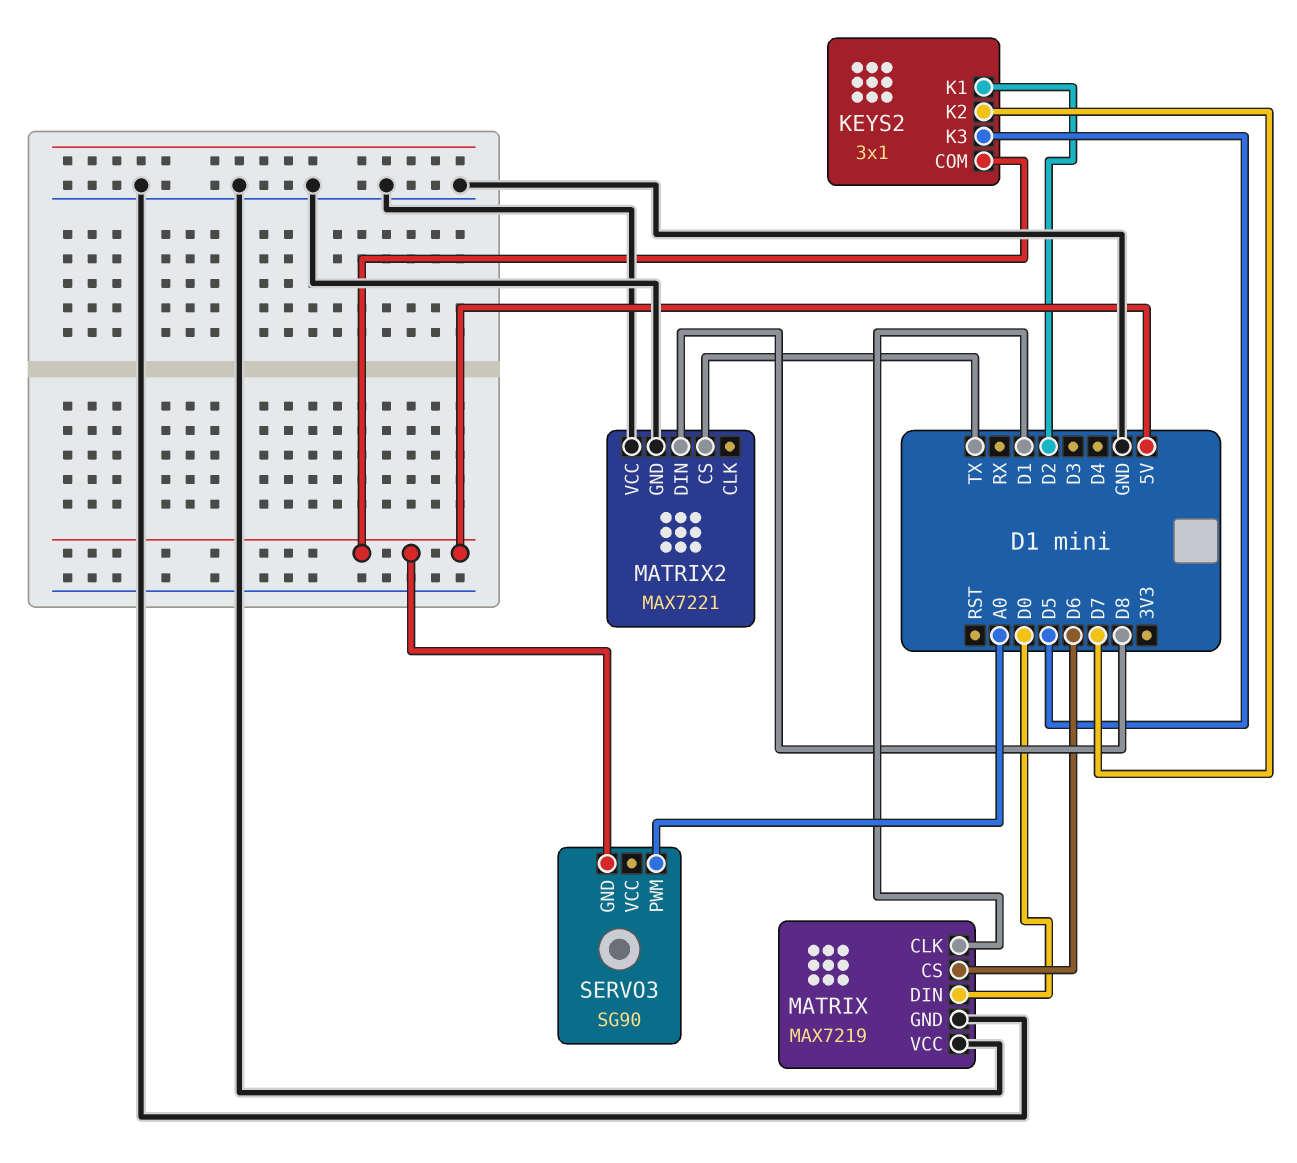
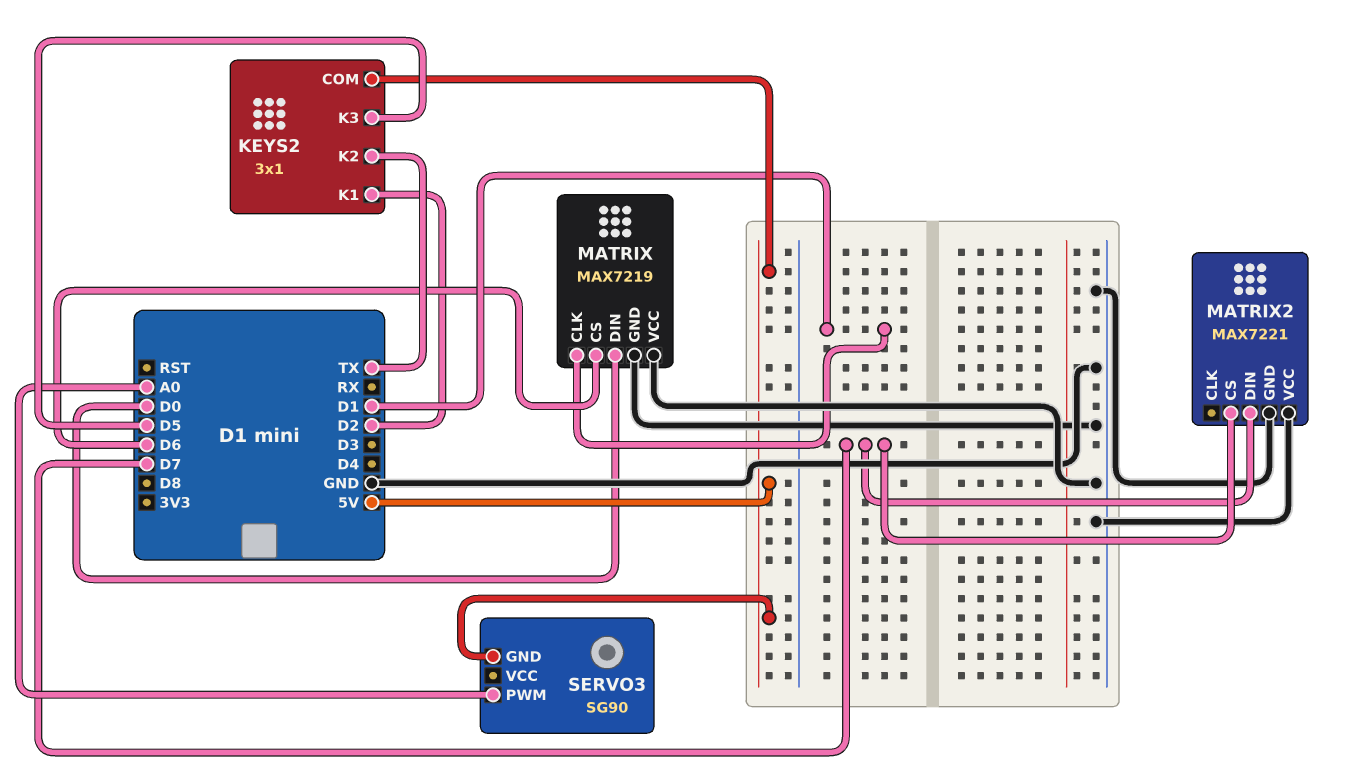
KEYS2 pin K2: D7 -> TX
MATRIX2 pin CS: TX -> D7
MATRIX2 pin DIN: D8 -> D7

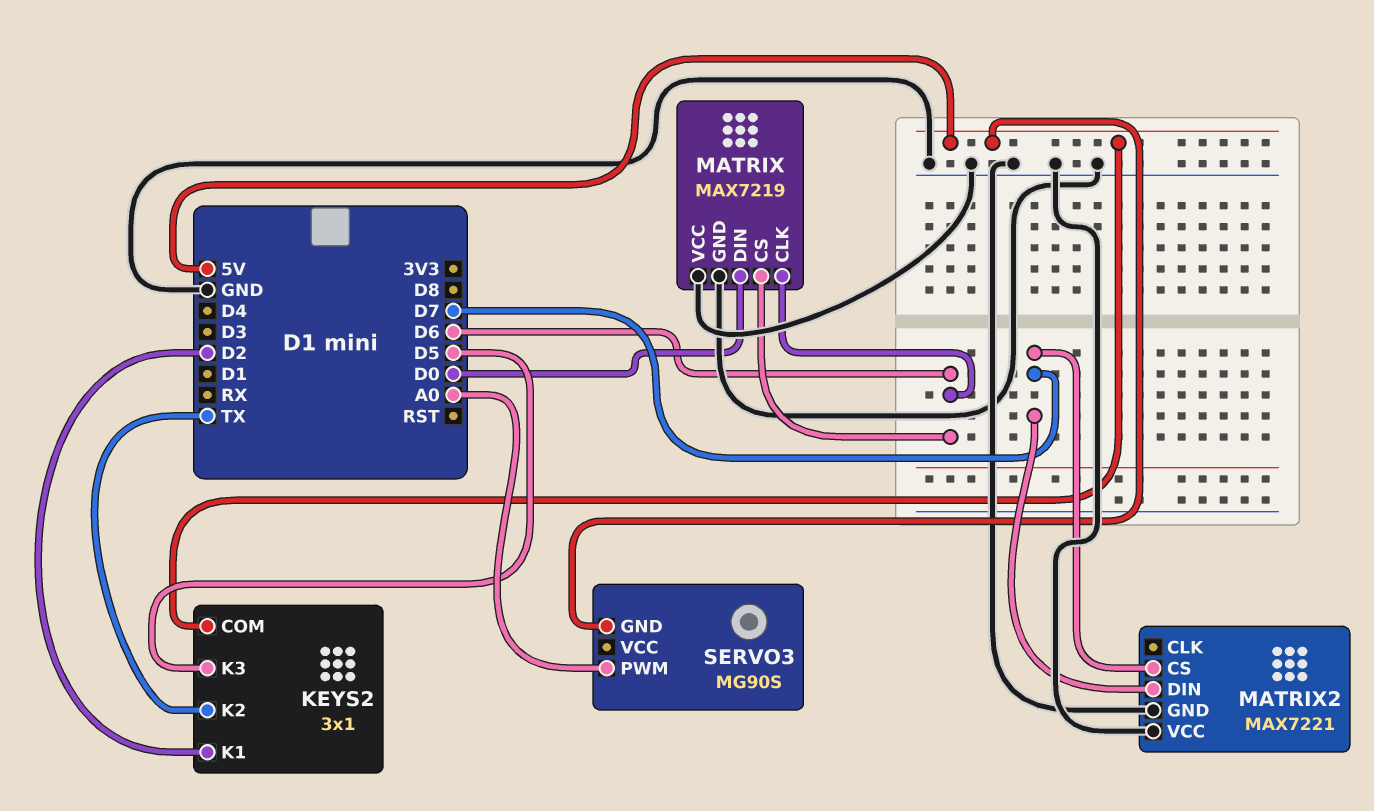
MATRIX pin CLK: D1 -> D6
SERVO3: SG90 -> MG90S

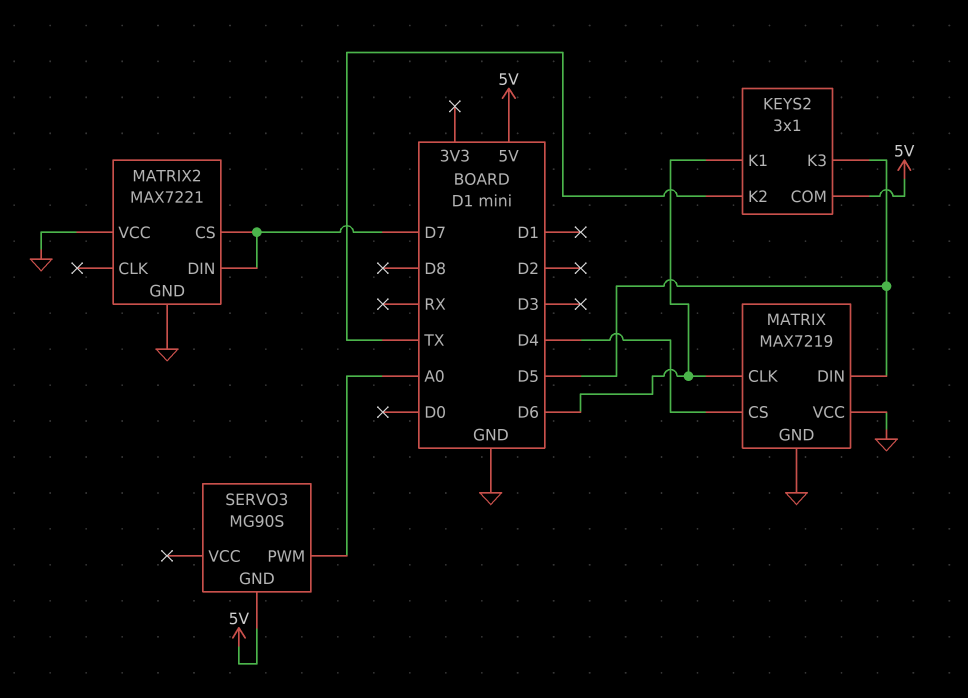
KEYS2 pin K1: D2 -> D6
MATRIX pin CS: D6 -> D4
MATRIX pin DIN: D0 -> D5

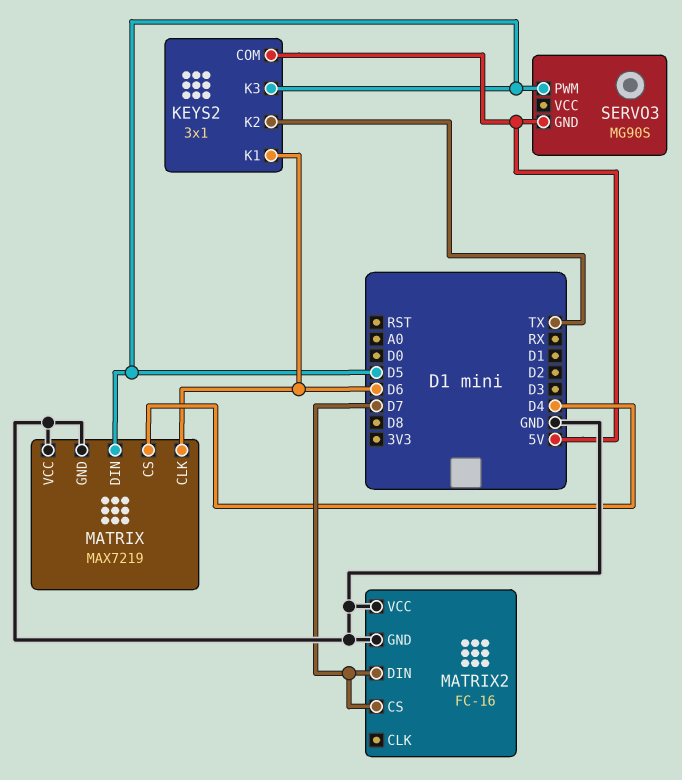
MATRIX2: MAX7221 -> FC-16
SERVO3 pin PWM: A0 -> D5

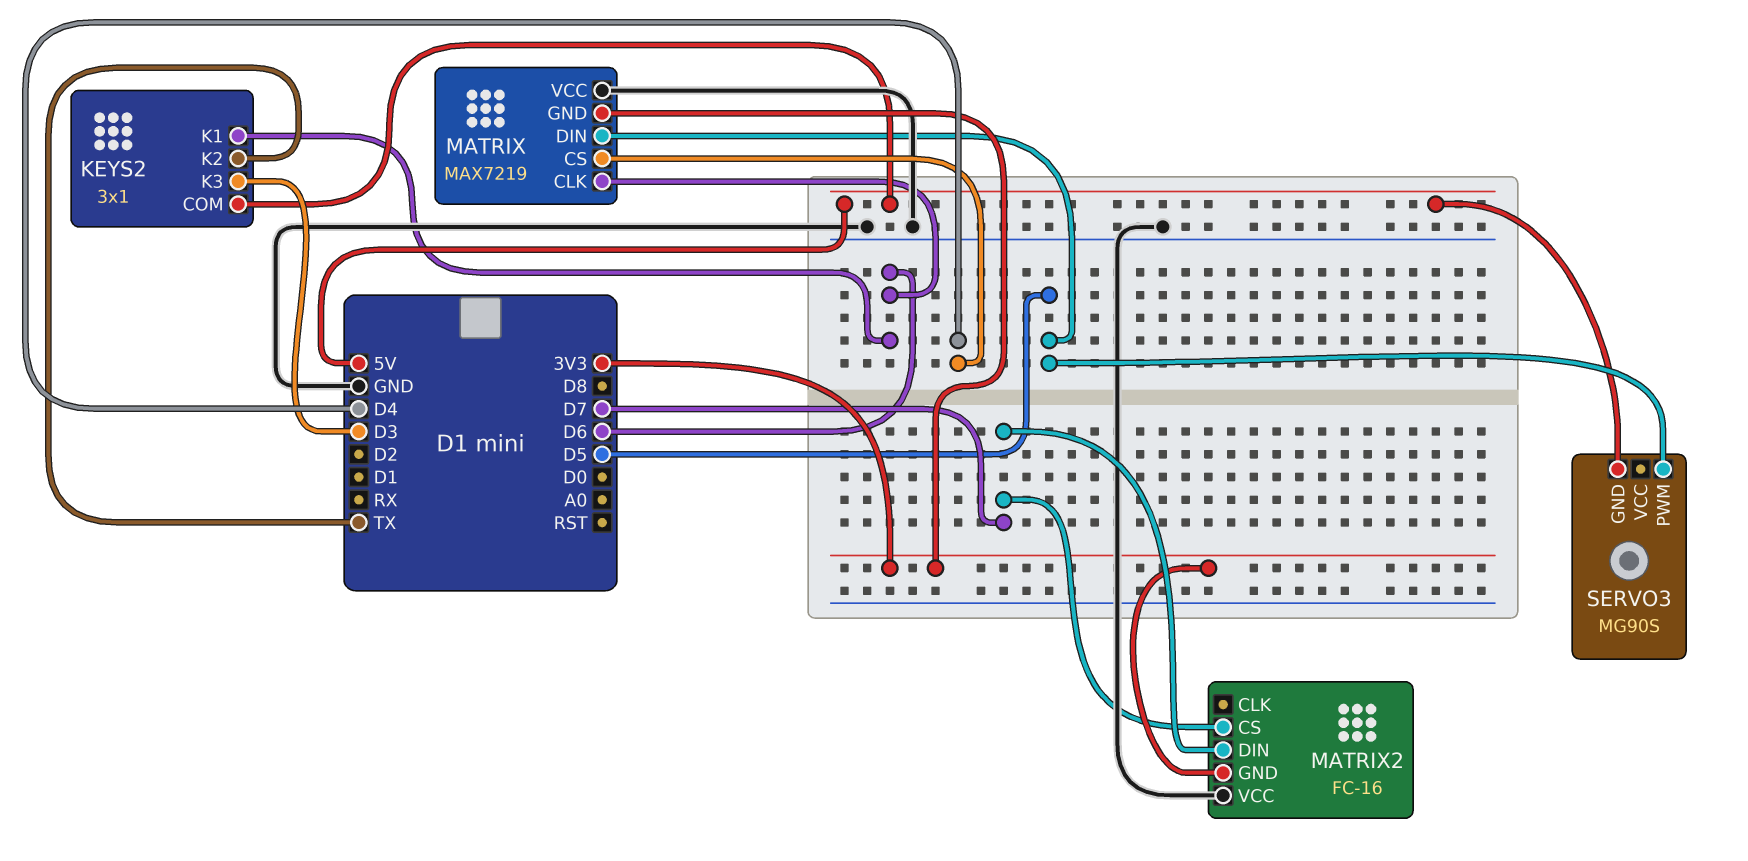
KEYS2 pin K3: D5 -> D3
MATRIX pin GND: GND -> 3V3
MATRIX2 pin GND: GND -> 3V3

